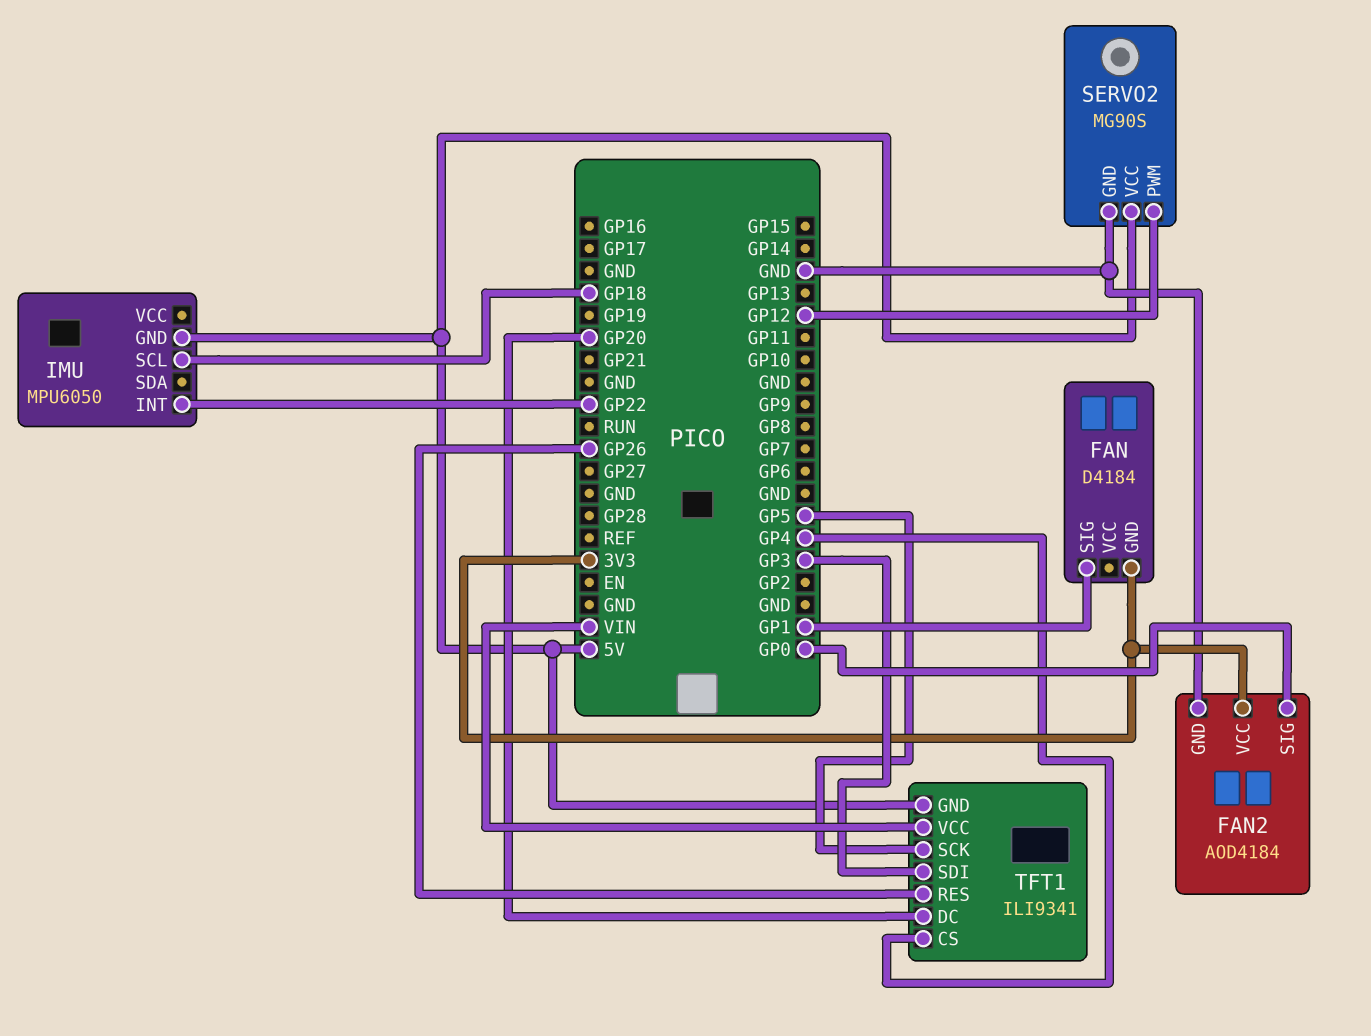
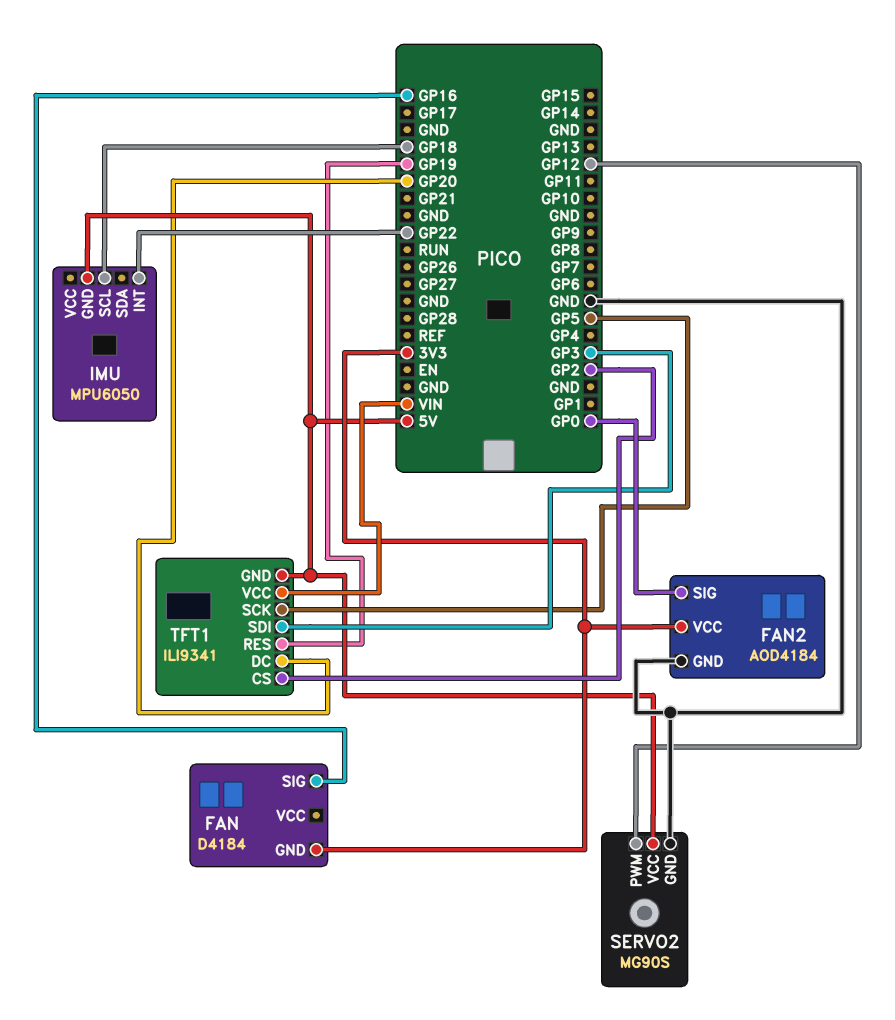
FAN pin SIG: GP1 -> GP16
TFT1 pin CS: GP4 -> GP2
TFT1 pin RES: GP26 -> GP19

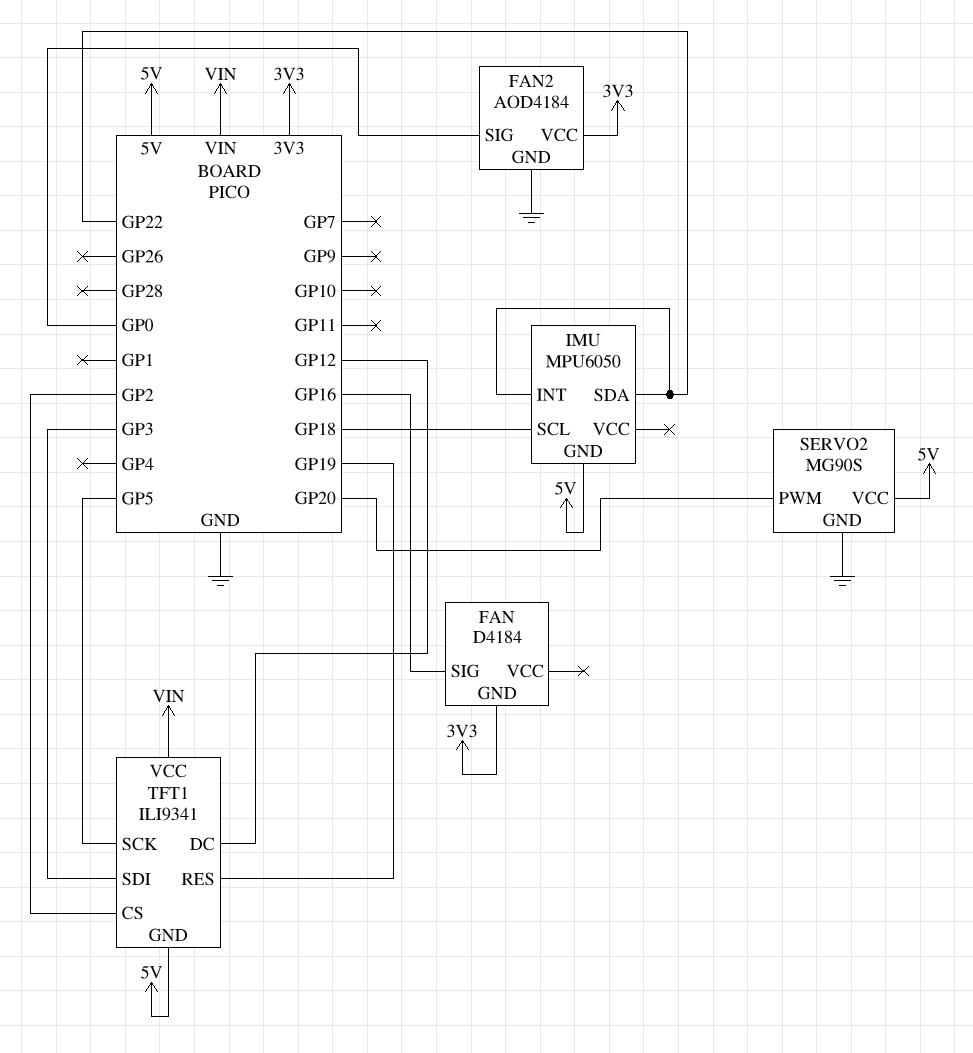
IMU pin SDA: none -> GP22
SERVO2 pin PWM: GP12 -> GP20
TFT1 pin DC: GP20 -> GP12

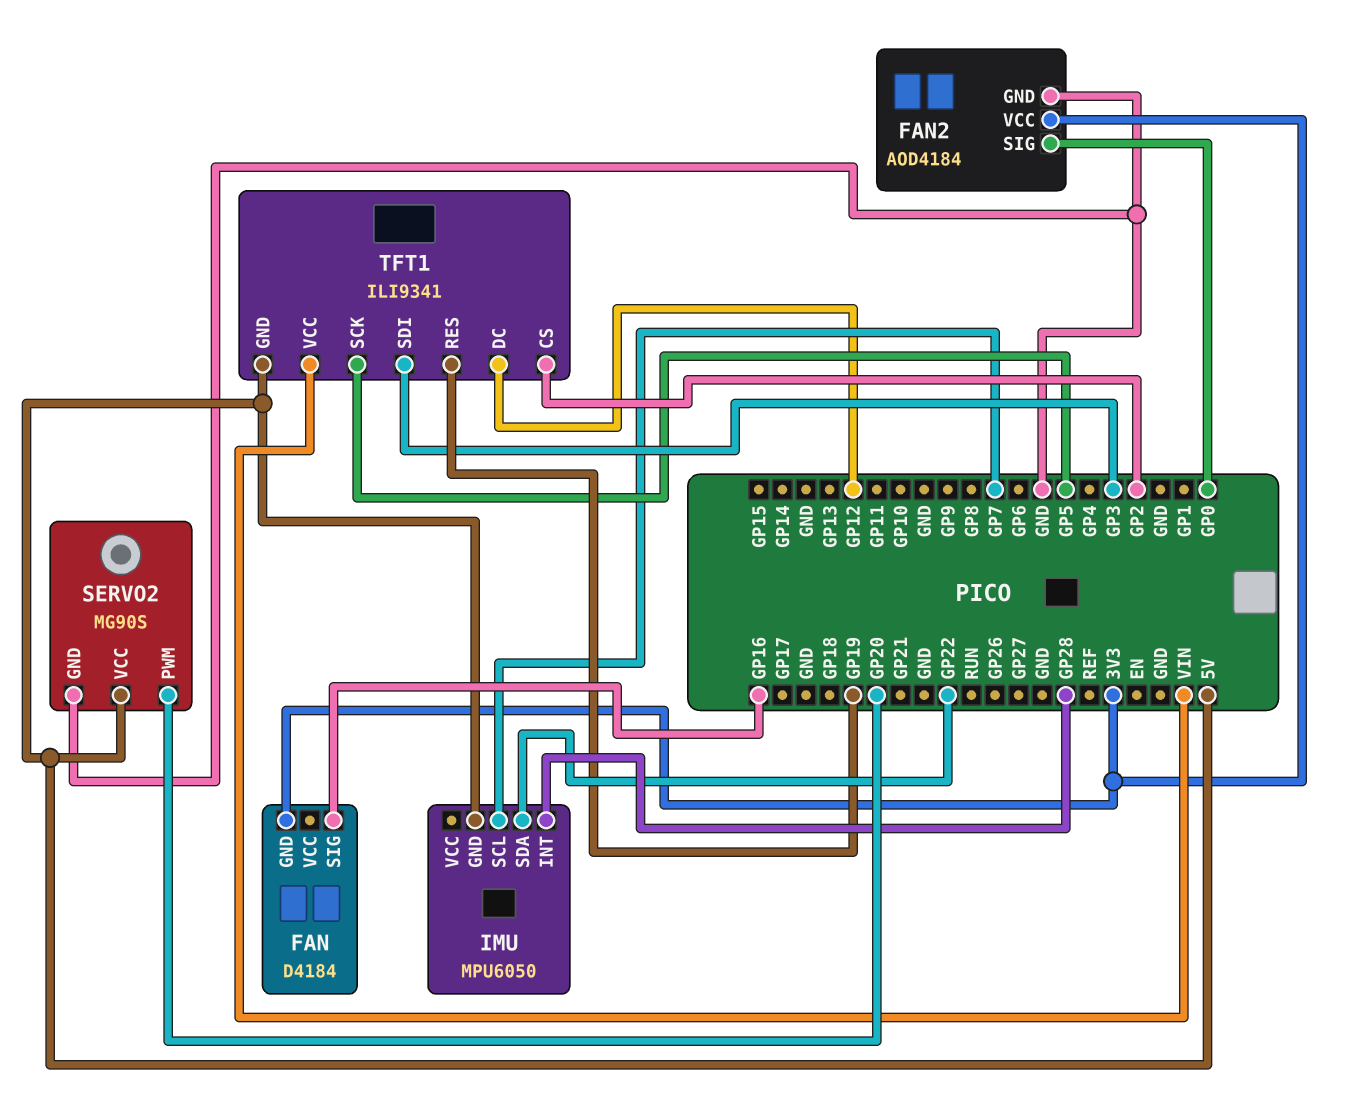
IMU pin INT: GP22 -> GP28
IMU pin SCL: GP18 -> GP7

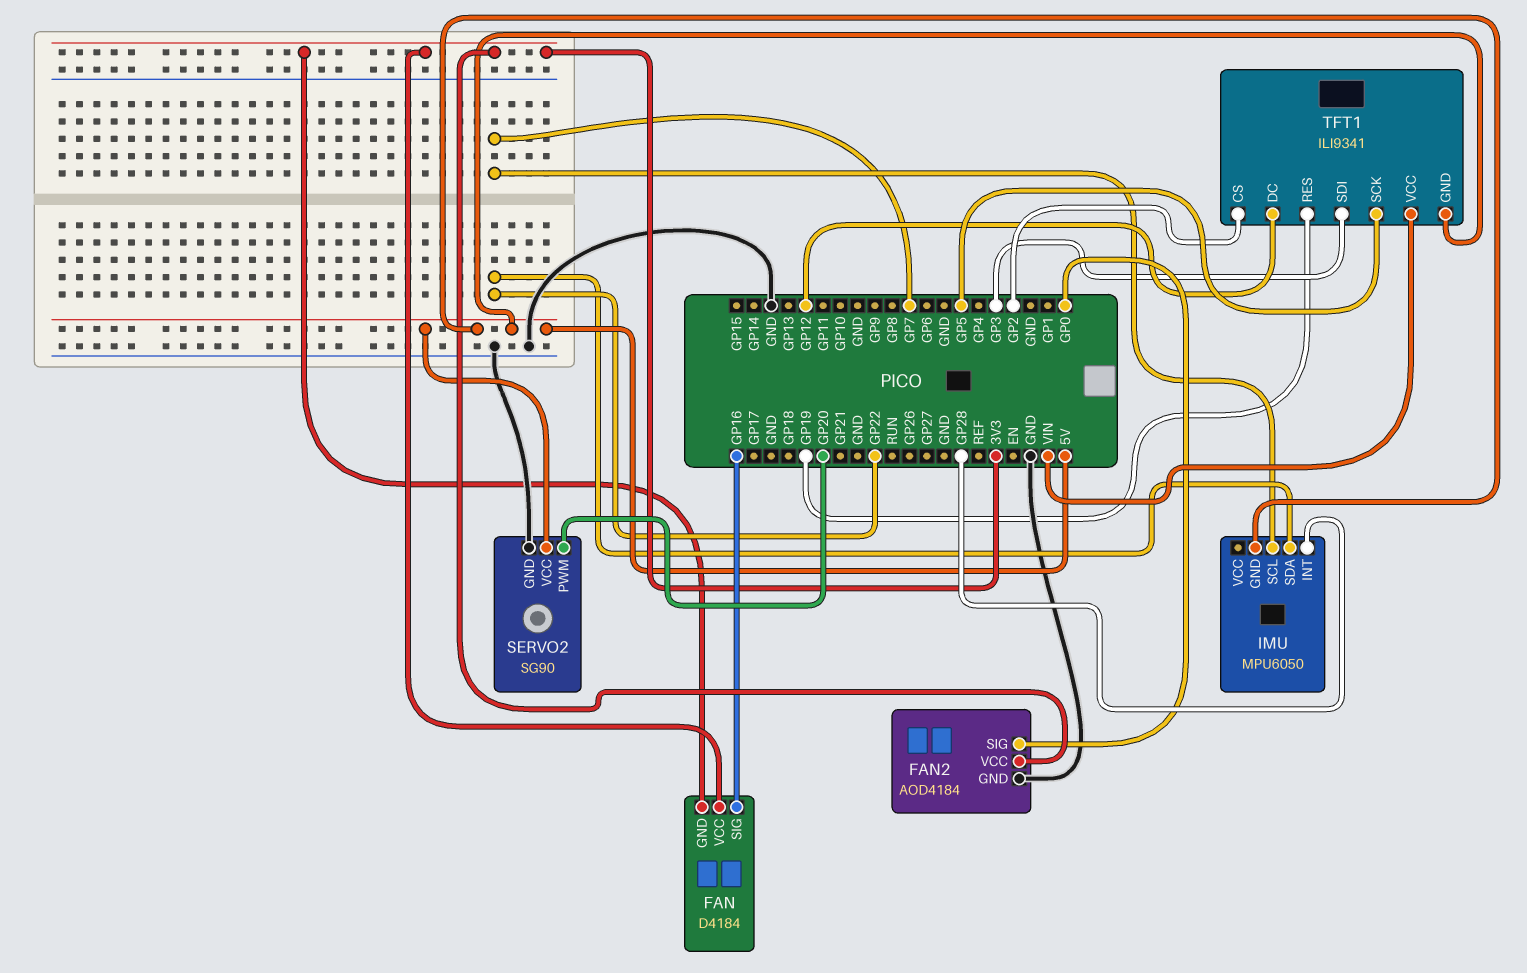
FAN pin VCC: none -> 3V3
SERVO2: MG90S -> SG90

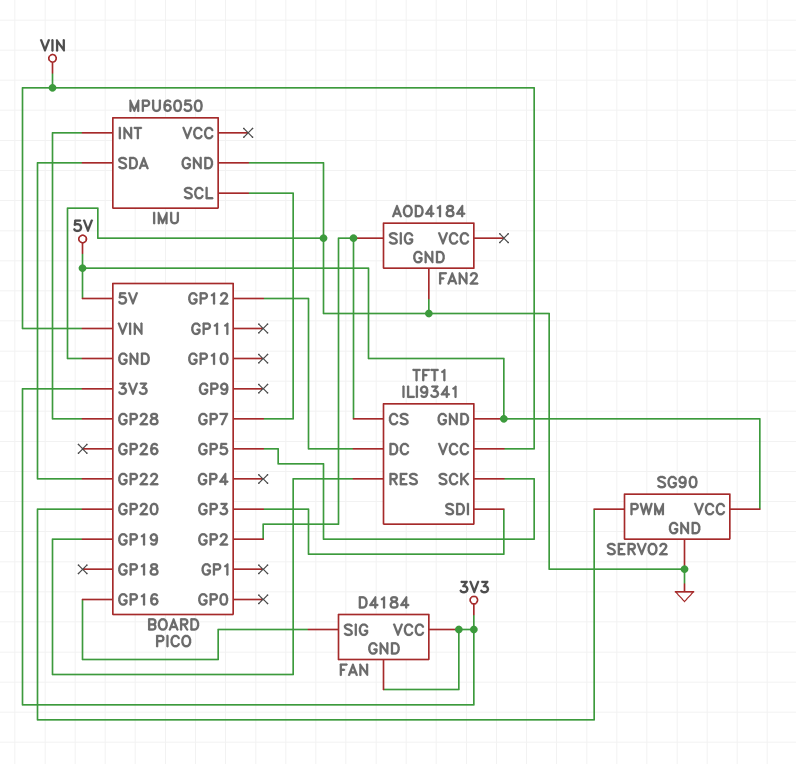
FAN2 pin SIG: GP0 -> GP2
FAN2 pin VCC: 3V3 -> none
IMU pin GND: 5V -> GND

